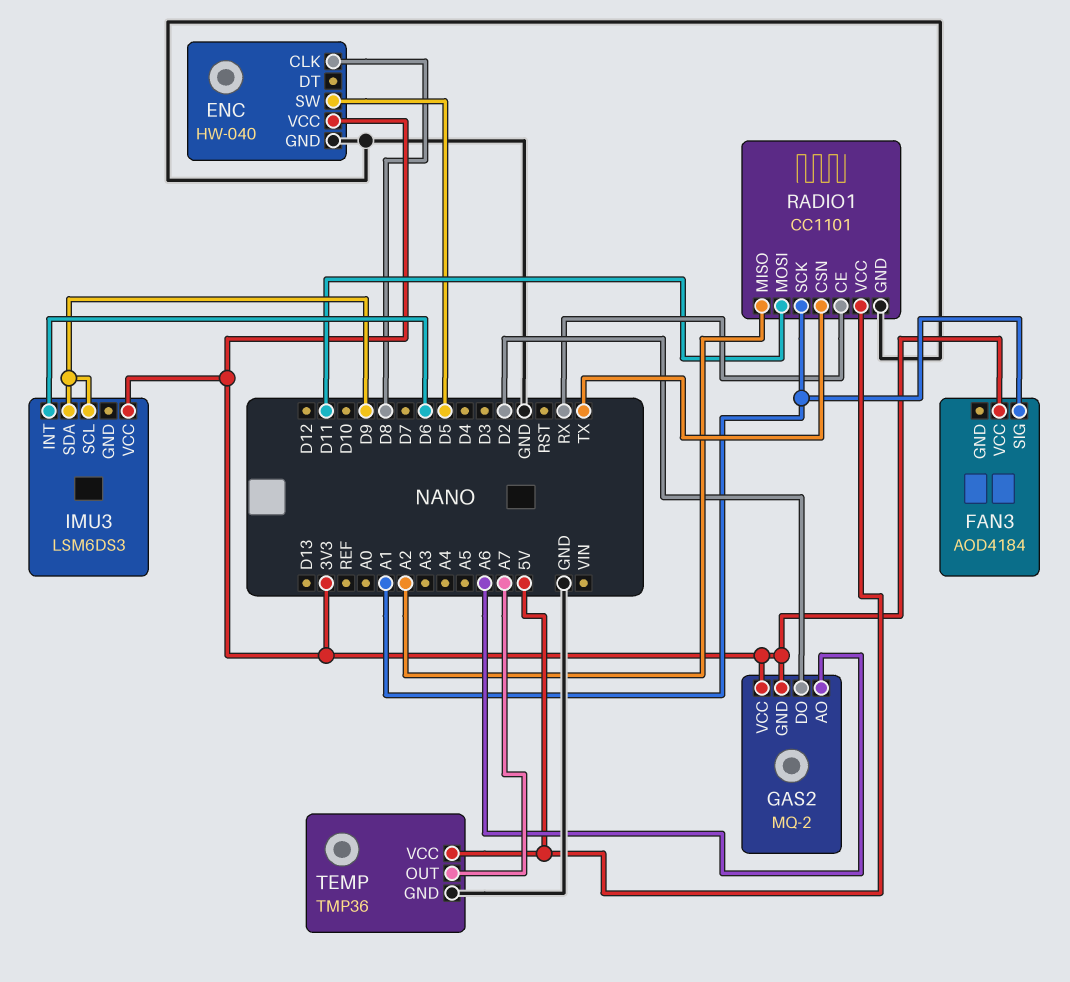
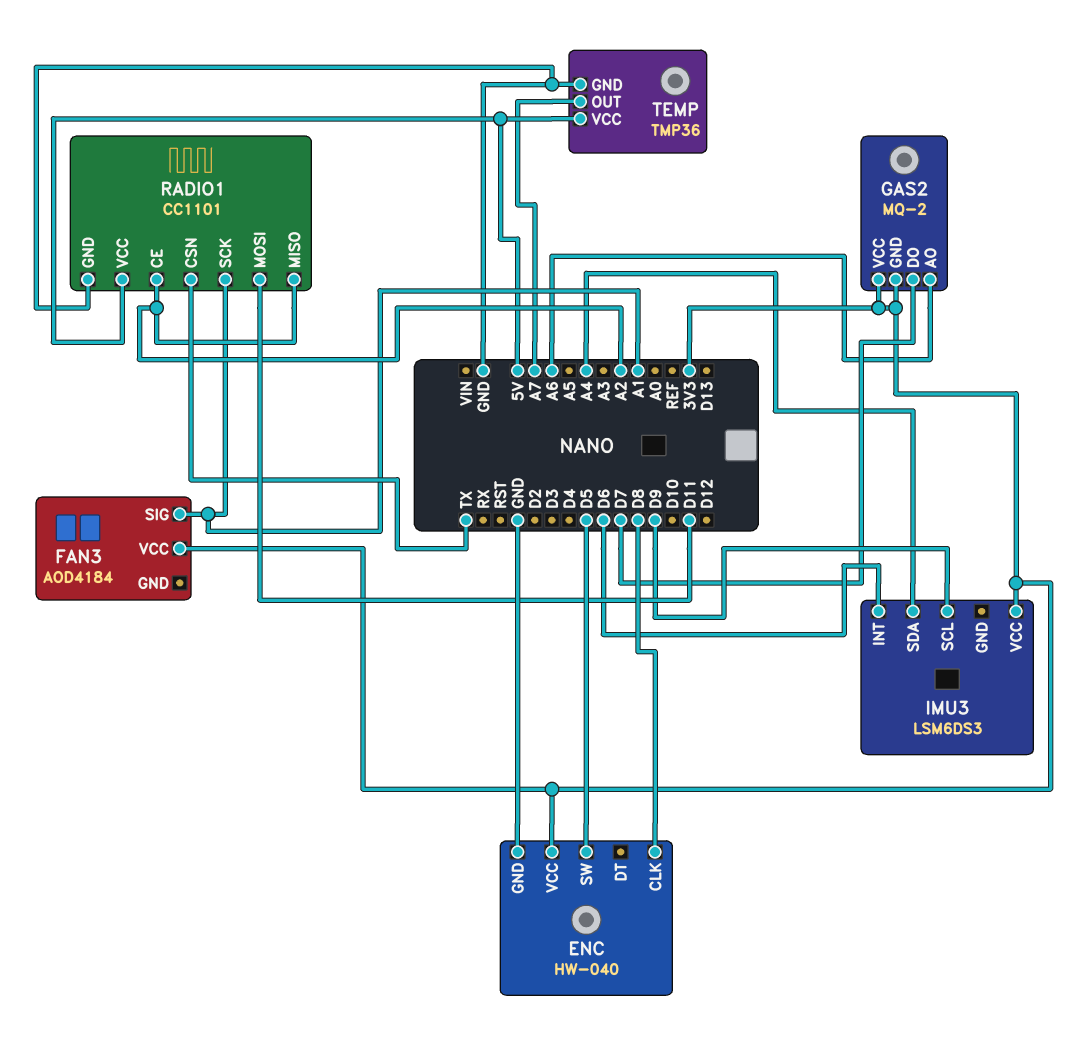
GAS2 pin DO: D2 -> D7
IMU3 pin SDA: D9 -> A4
RADIO1 pin CE: RX -> A2

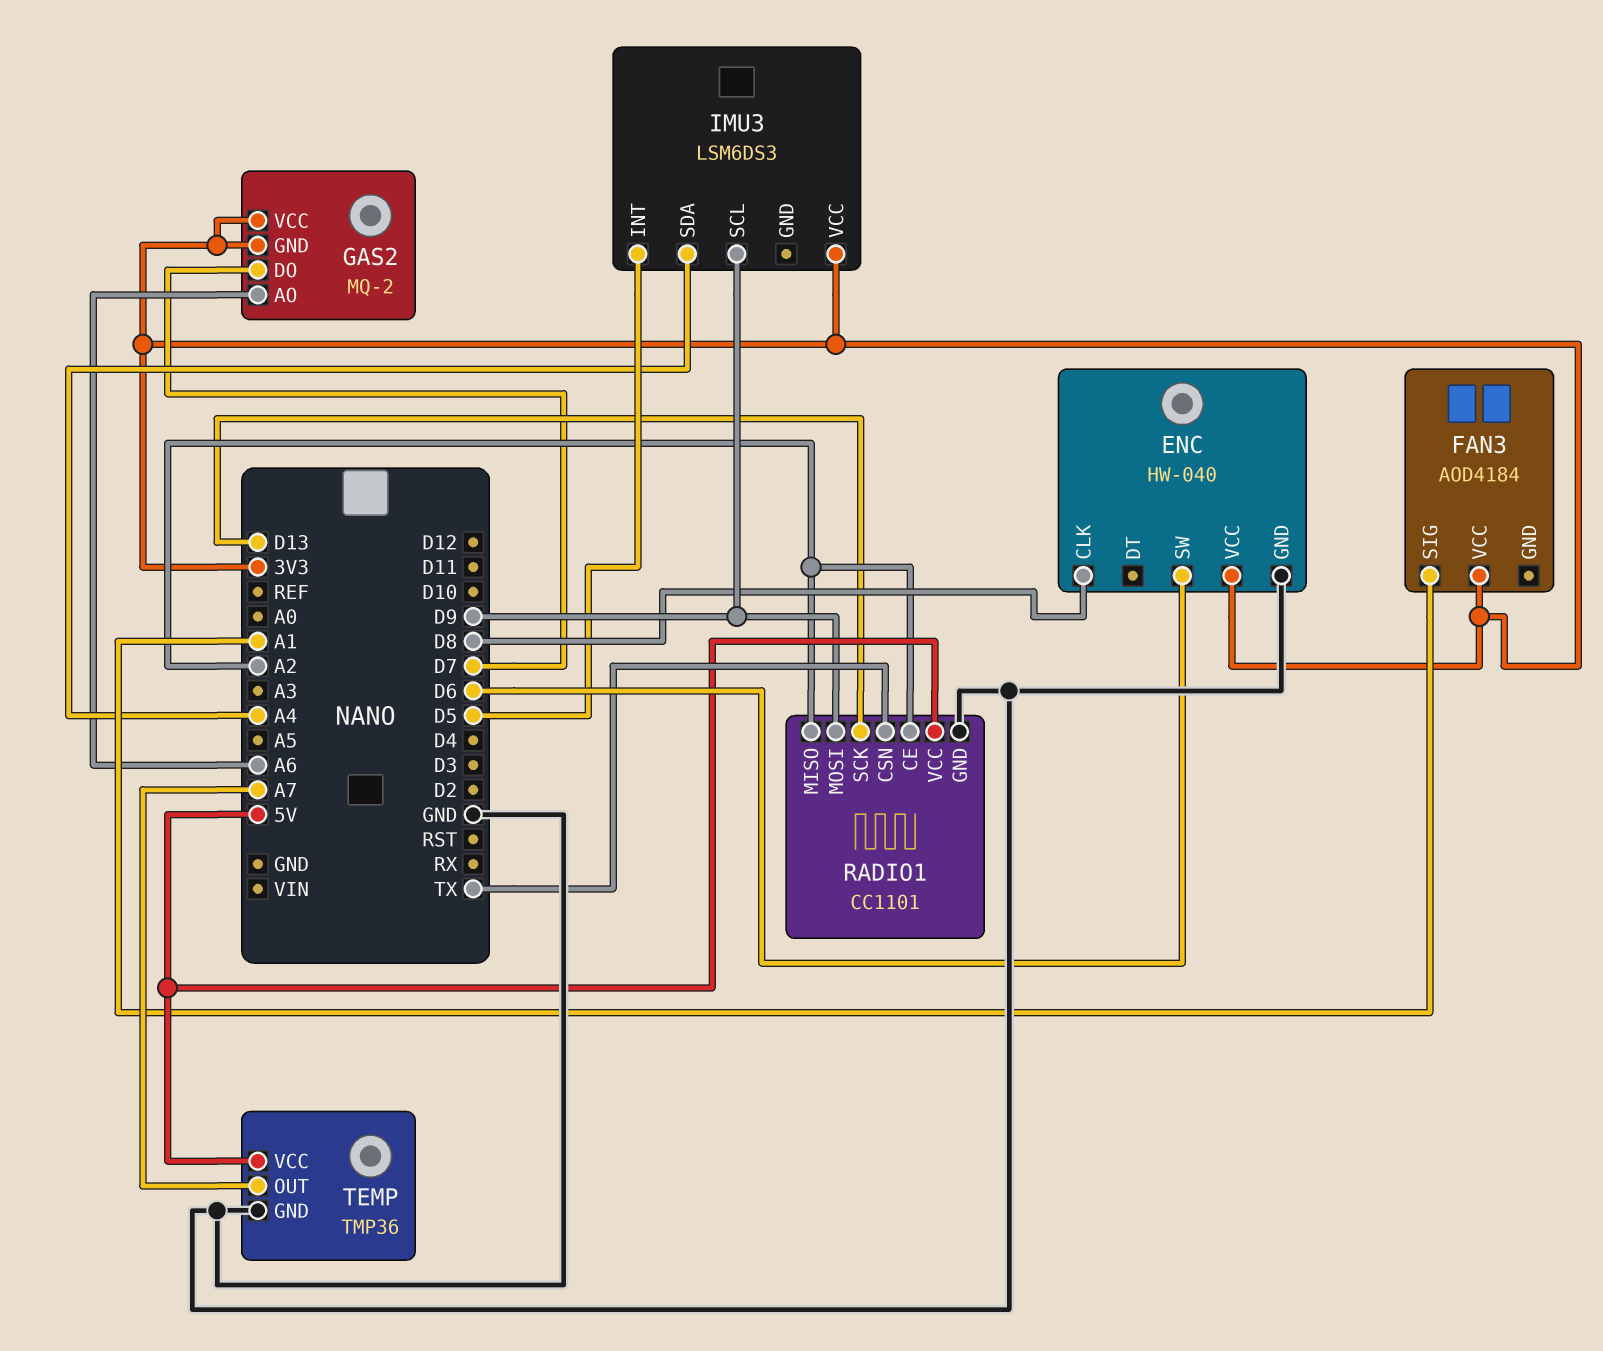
ENC pin SW: D5 -> D6
IMU3 pin INT: D6 -> D5
RADIO1 pin MOSI: D11 -> D9
RADIO1 pin SCK: A1 -> D13

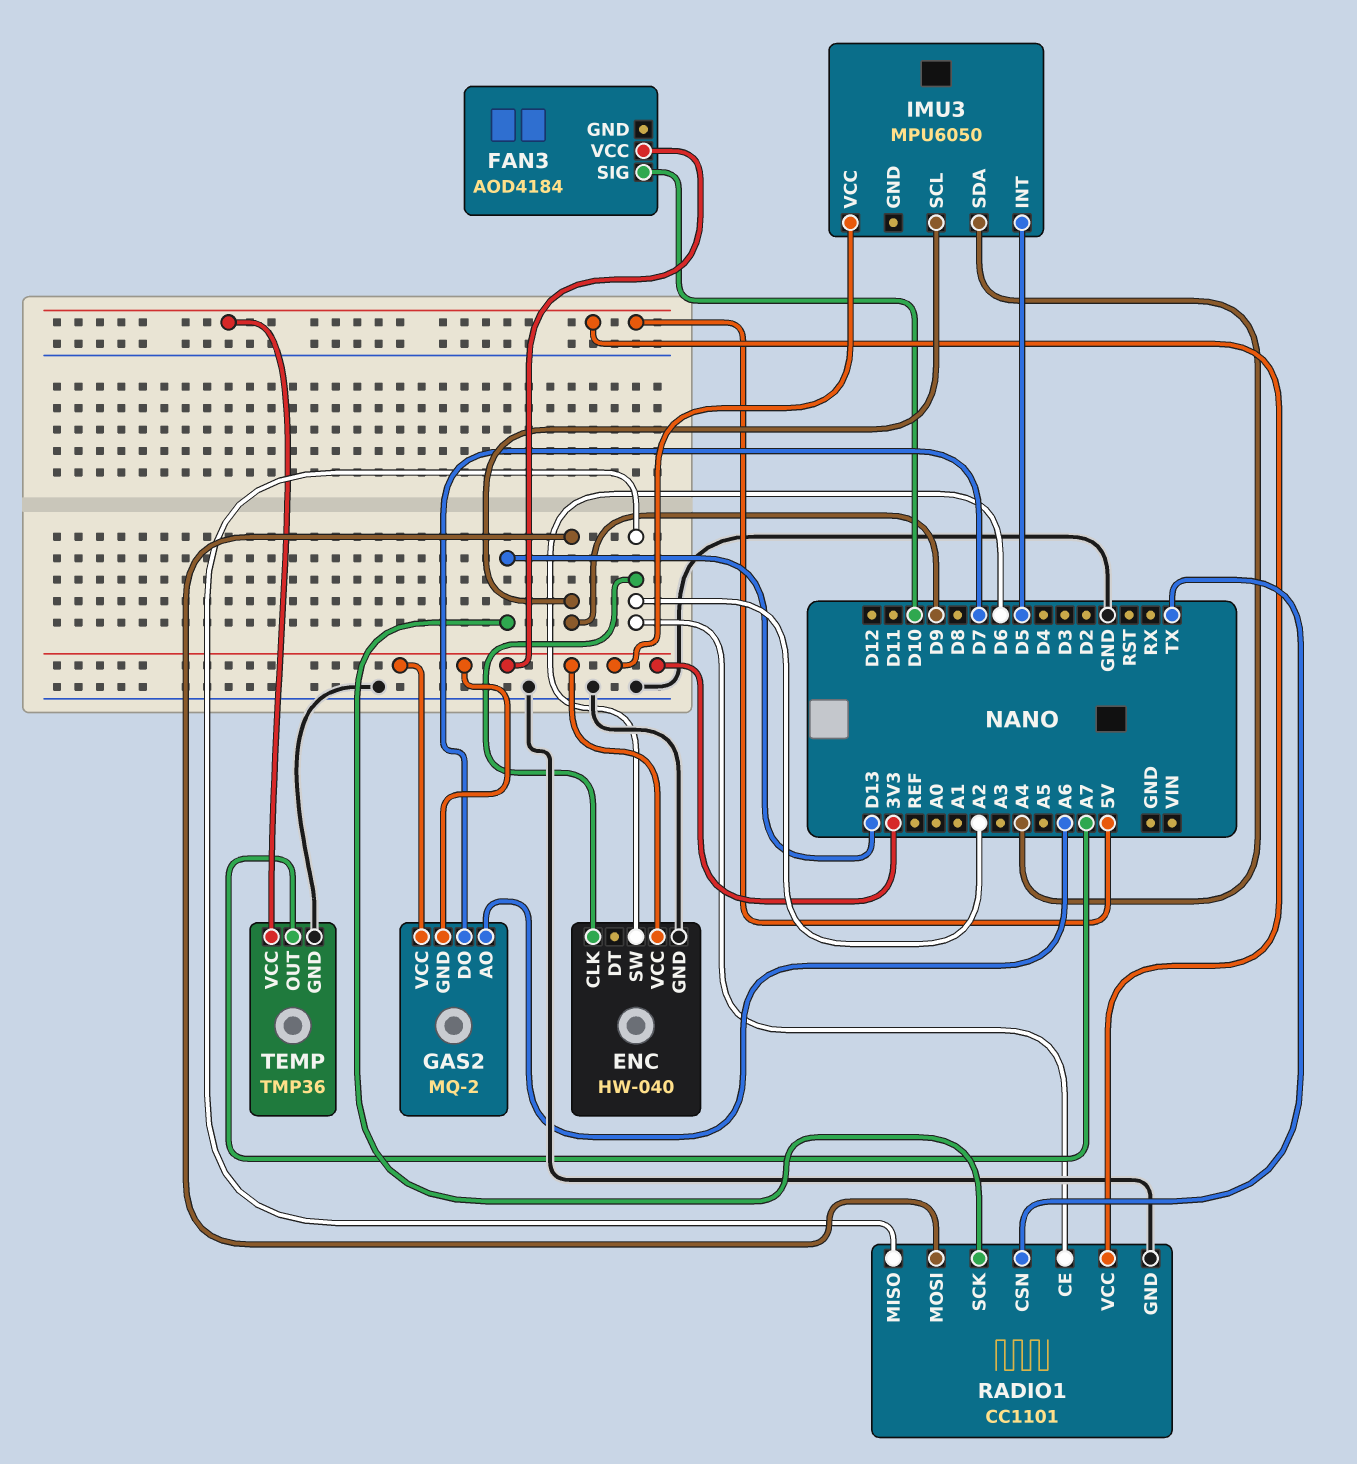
ENC pin CLK: D8 -> A2
FAN3 pin SIG: A1 -> D10
IMU3: LSM6DS3 -> MPU6050

